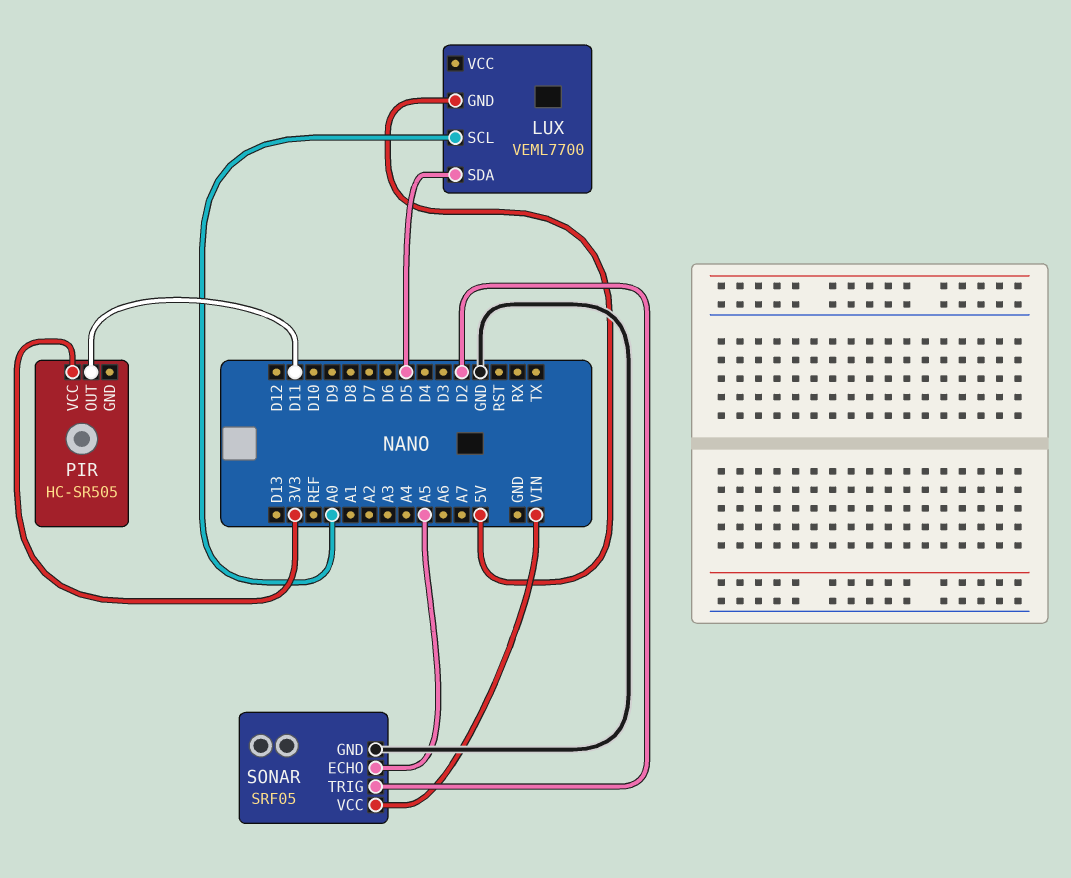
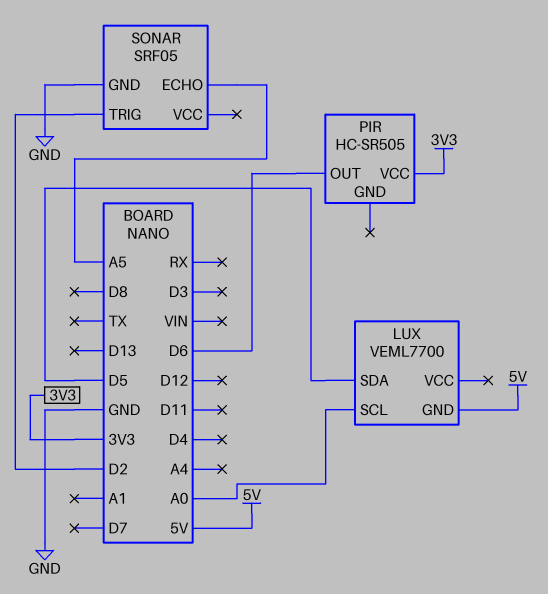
PIR pin OUT: D11 -> D6
SONAR pin VCC: VIN -> none

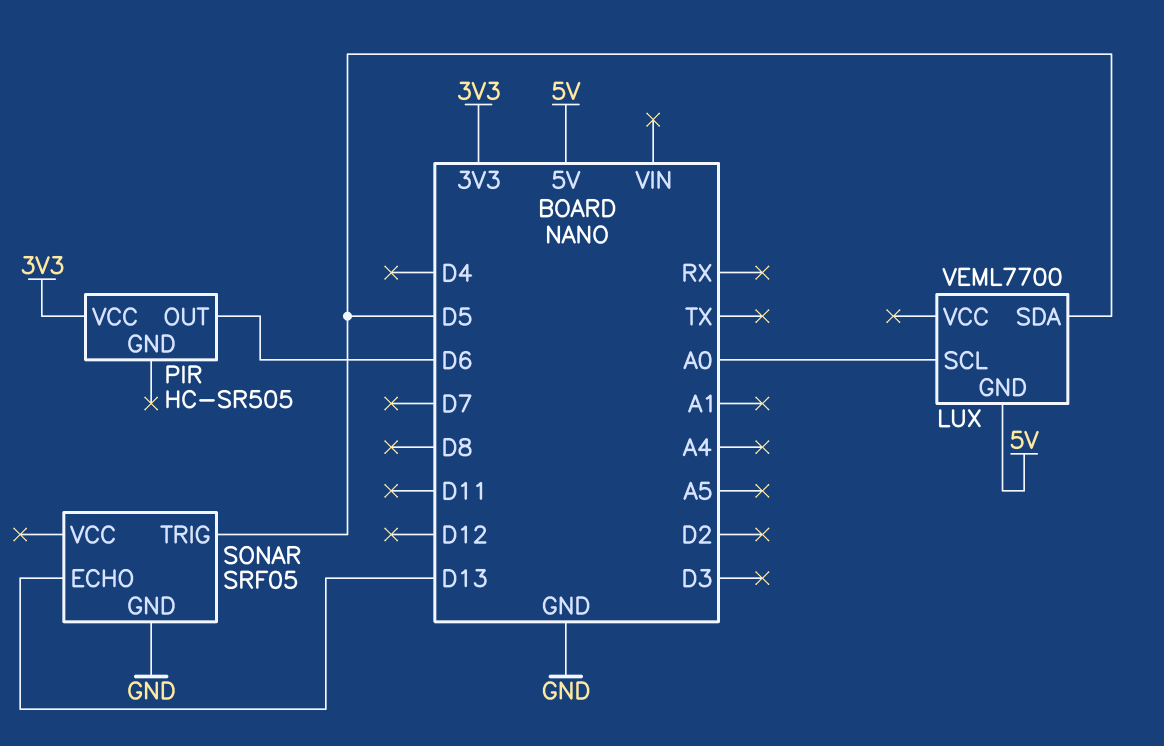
SONAR pin ECHO: A5 -> D13
SONAR pin TRIG: D2 -> D5

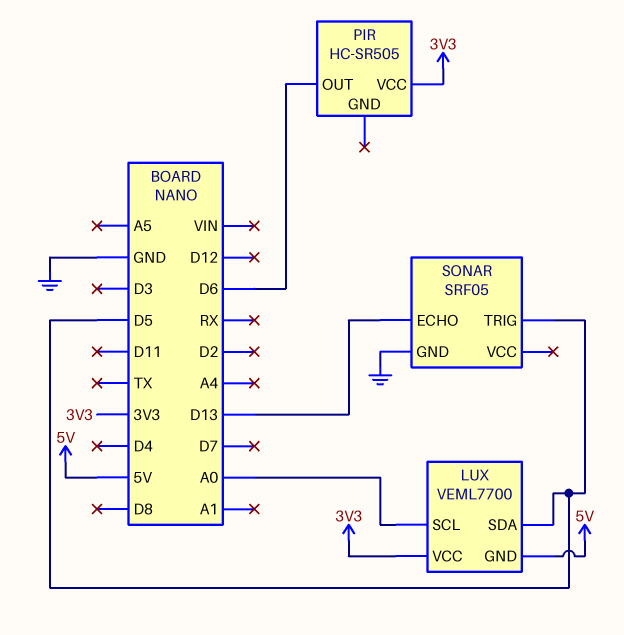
LUX pin VCC: none -> 3V3

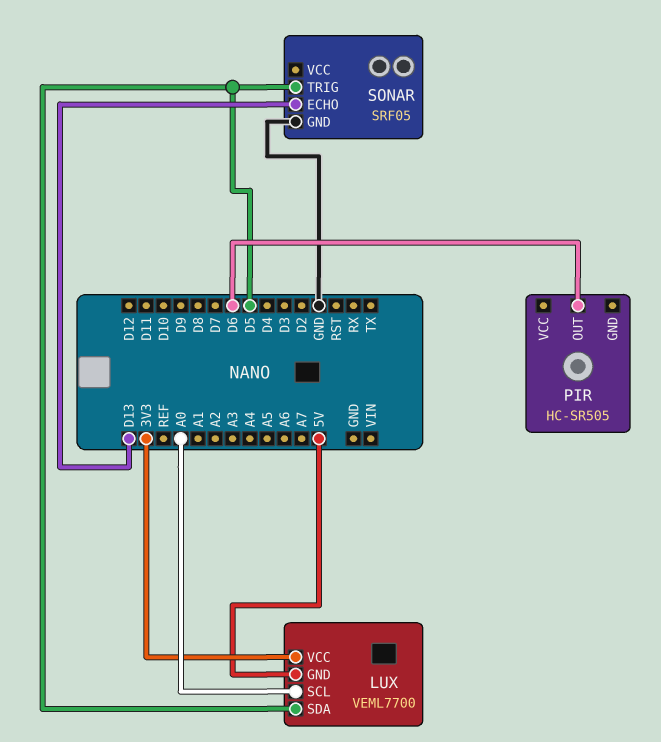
PIR pin VCC: 3V3 -> none

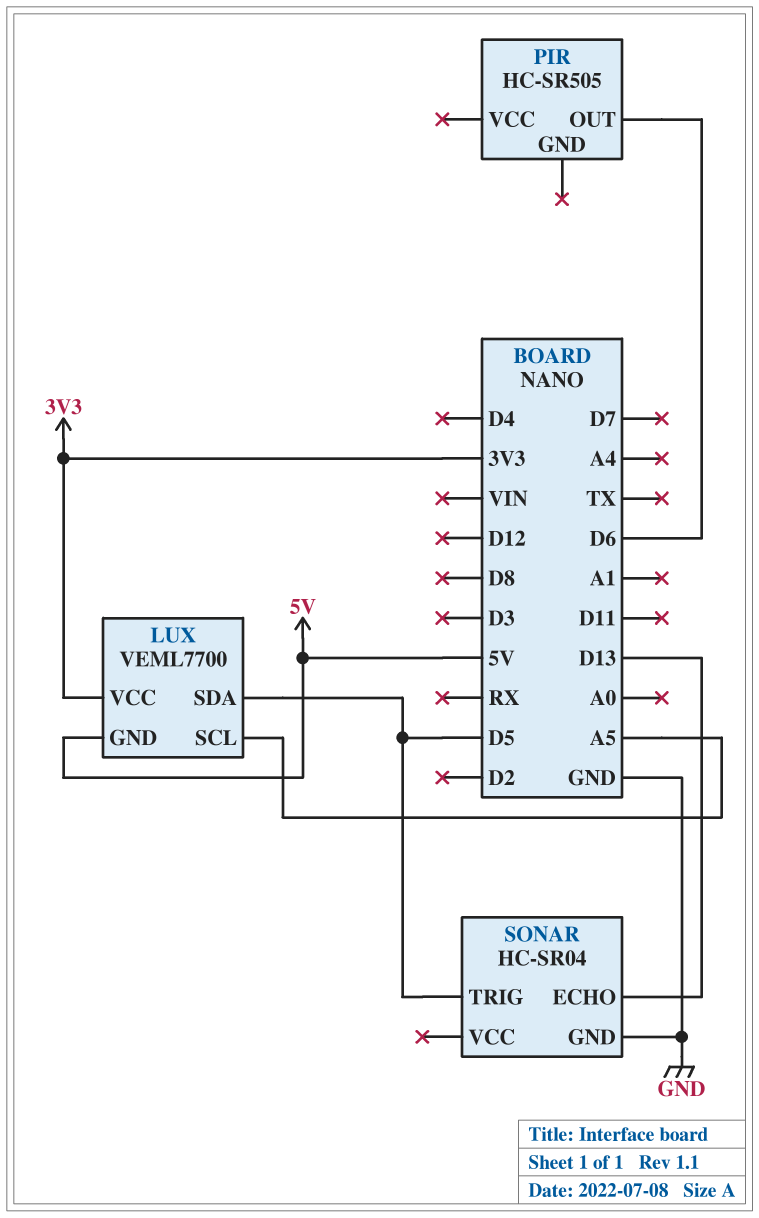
LUX pin SCL: A0 -> A5
SONAR: SRF05 -> HC-SR04

